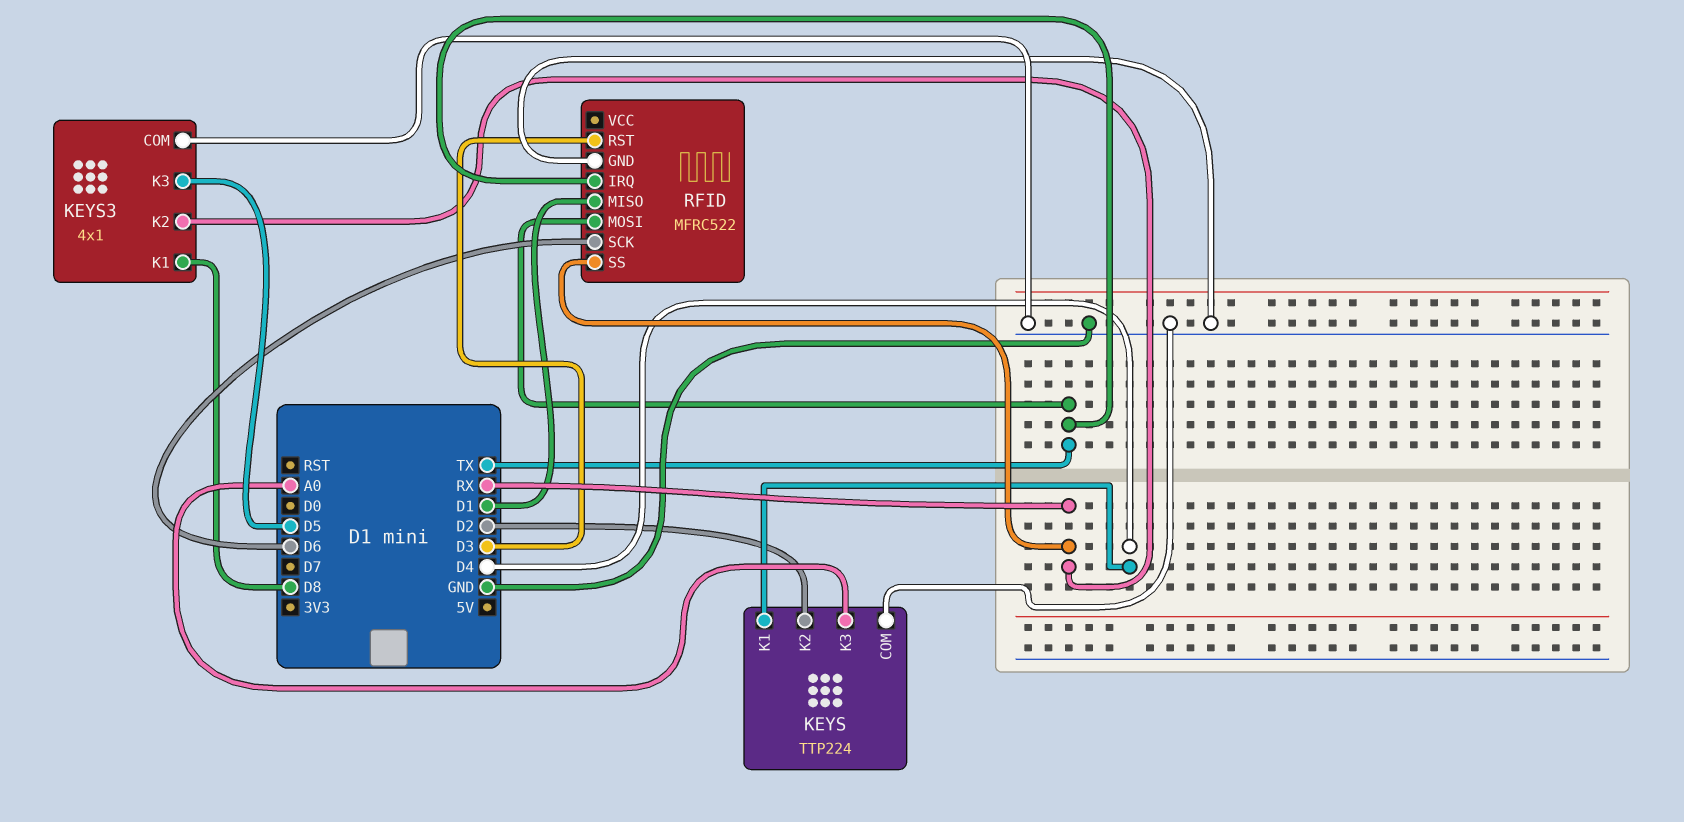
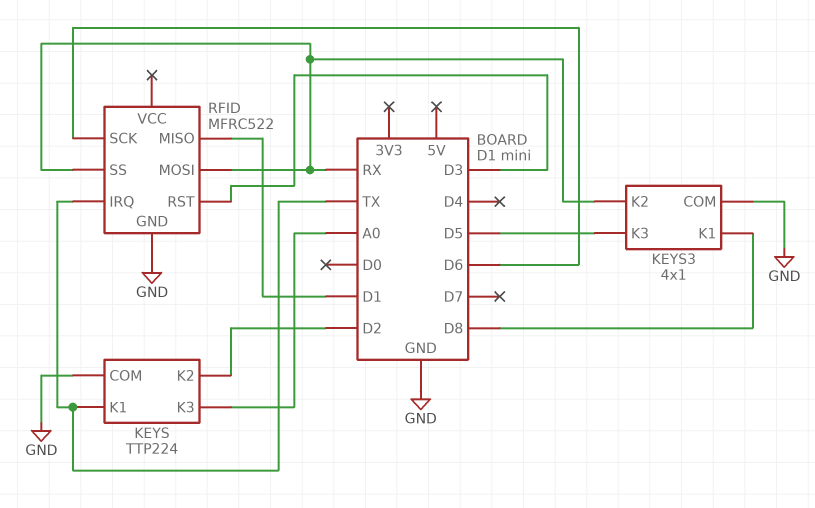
KEYS pin K1: D4 -> TX
RFID pin MOSI: TX -> RX

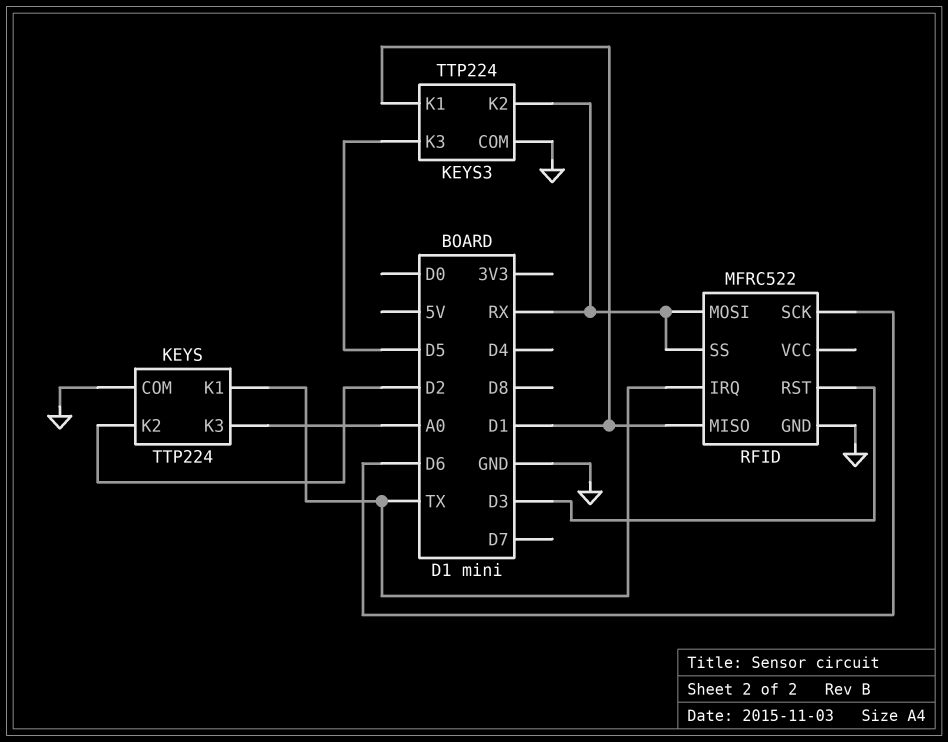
KEYS3: 4x1 -> TTP224
KEYS3 pin K1: D8 -> D1

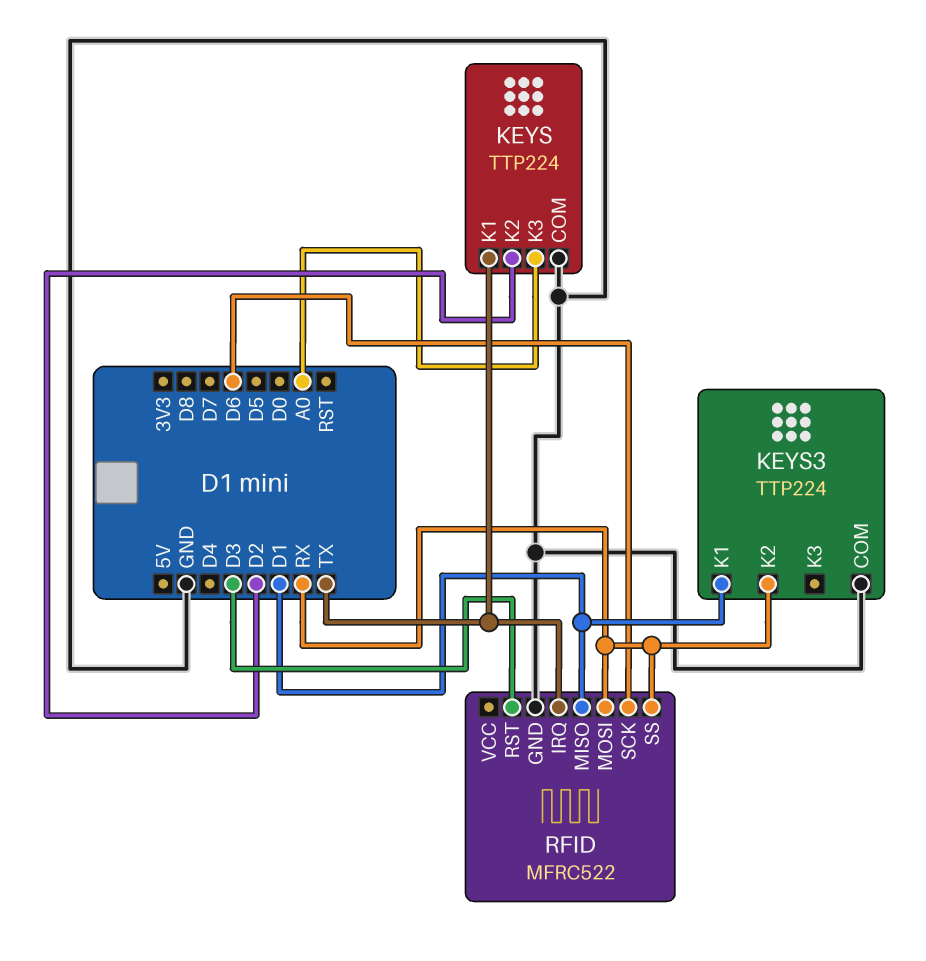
KEYS3 pin K3: D5 -> none

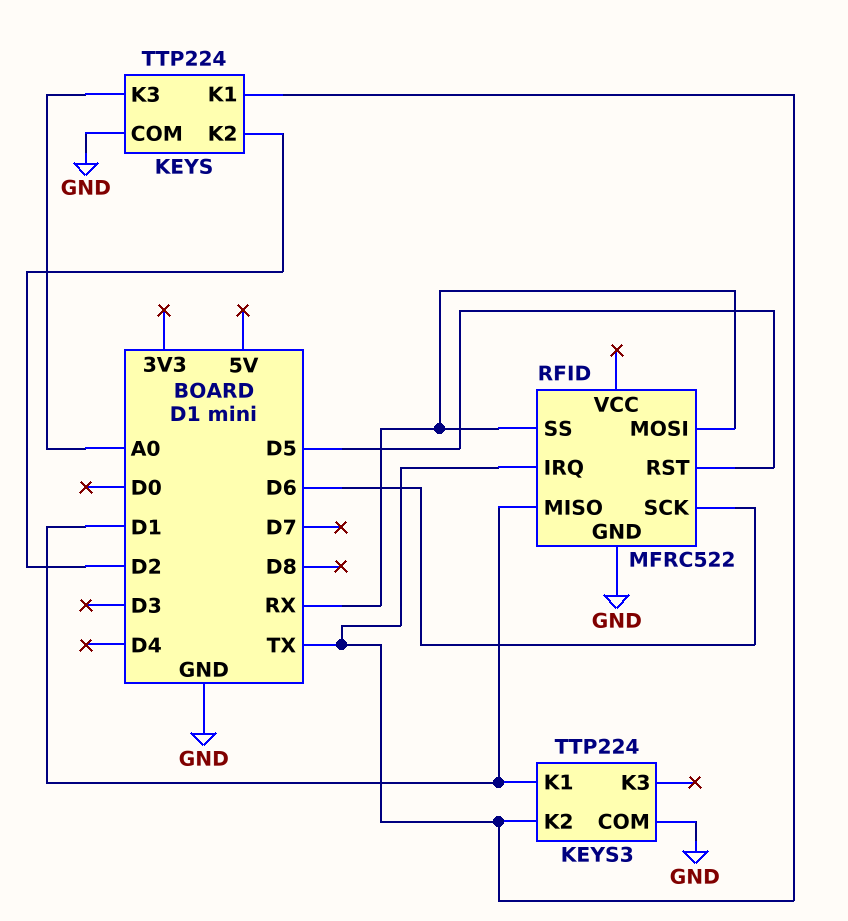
KEYS3 pin K2: RX -> TX
RFID pin RST: D3 -> D5

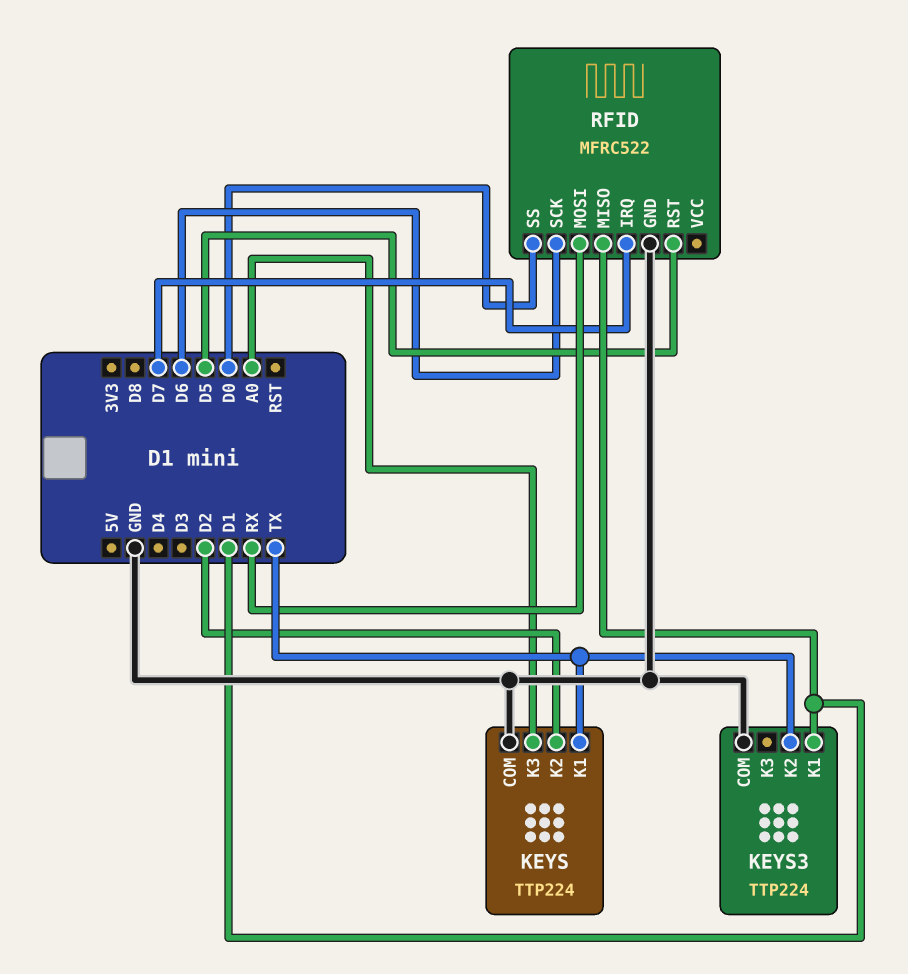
RFID pin IRQ: TX -> D7
RFID pin SS: RX -> D0

